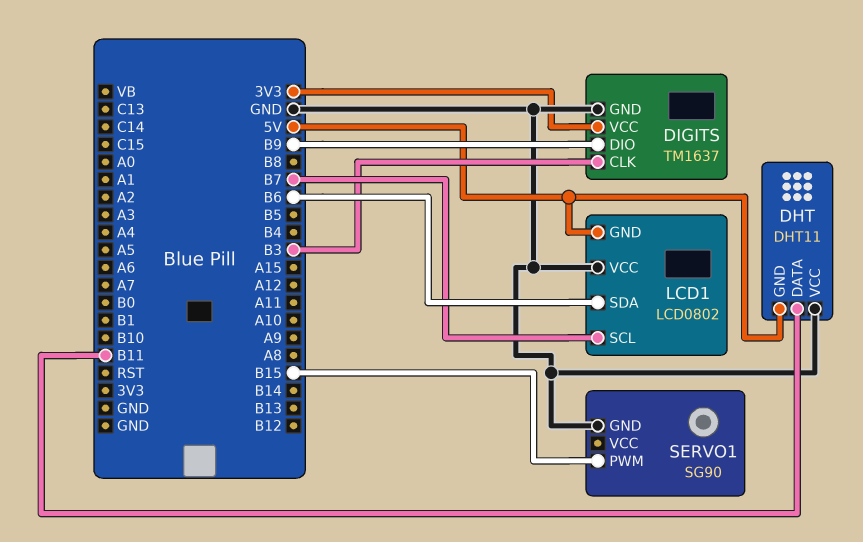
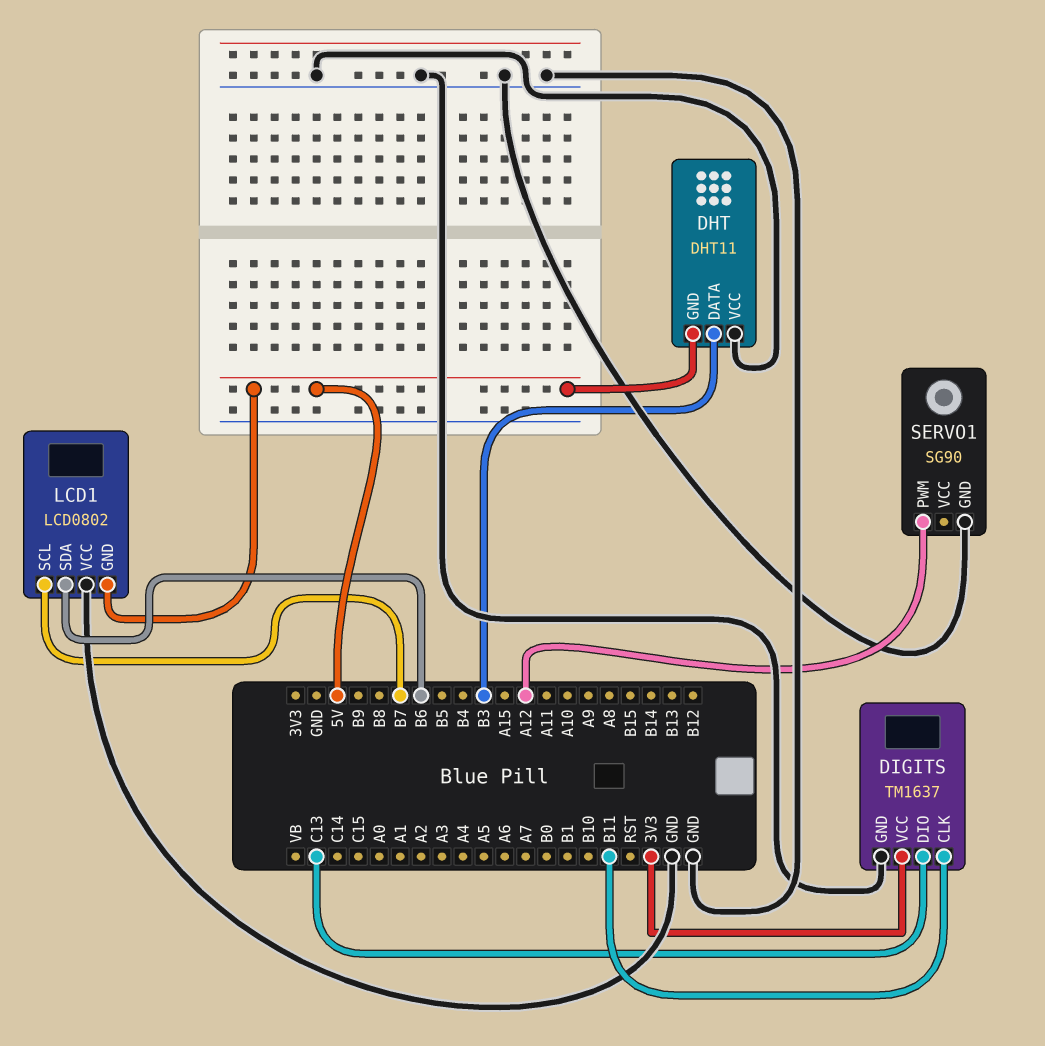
DHT pin DATA: B11 -> B3
DIGITS pin CLK: B3 -> B11
DIGITS pin DIO: B9 -> C13
SERVO1 pin PWM: B15 -> A12

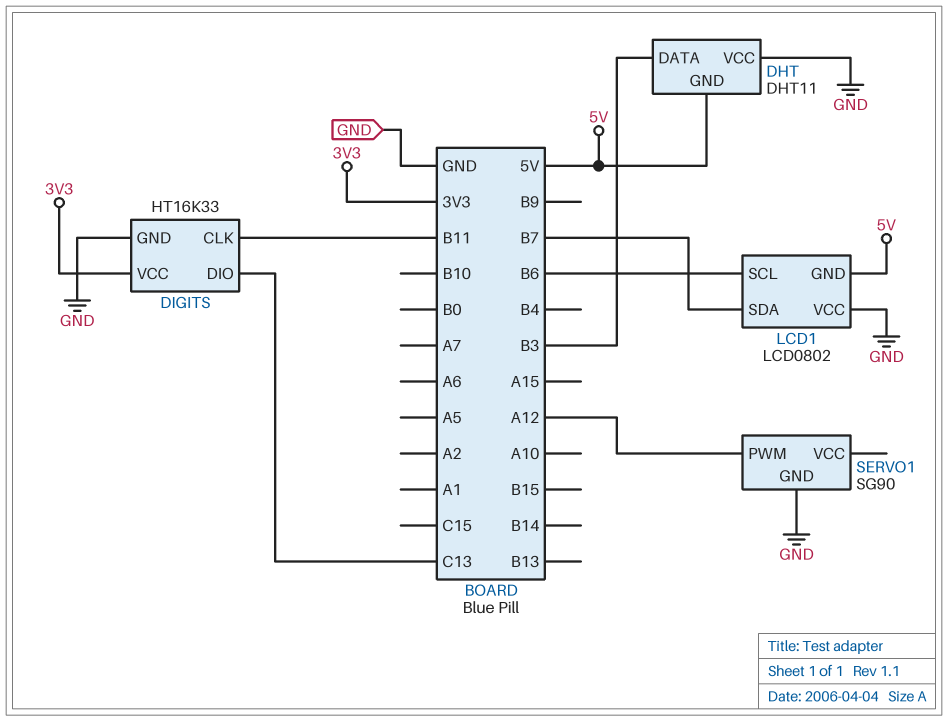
DIGITS: TM1637 -> HT16K33
LCD1 pin SCL: B7 -> B6
LCD1 pin SDA: B6 -> B7

